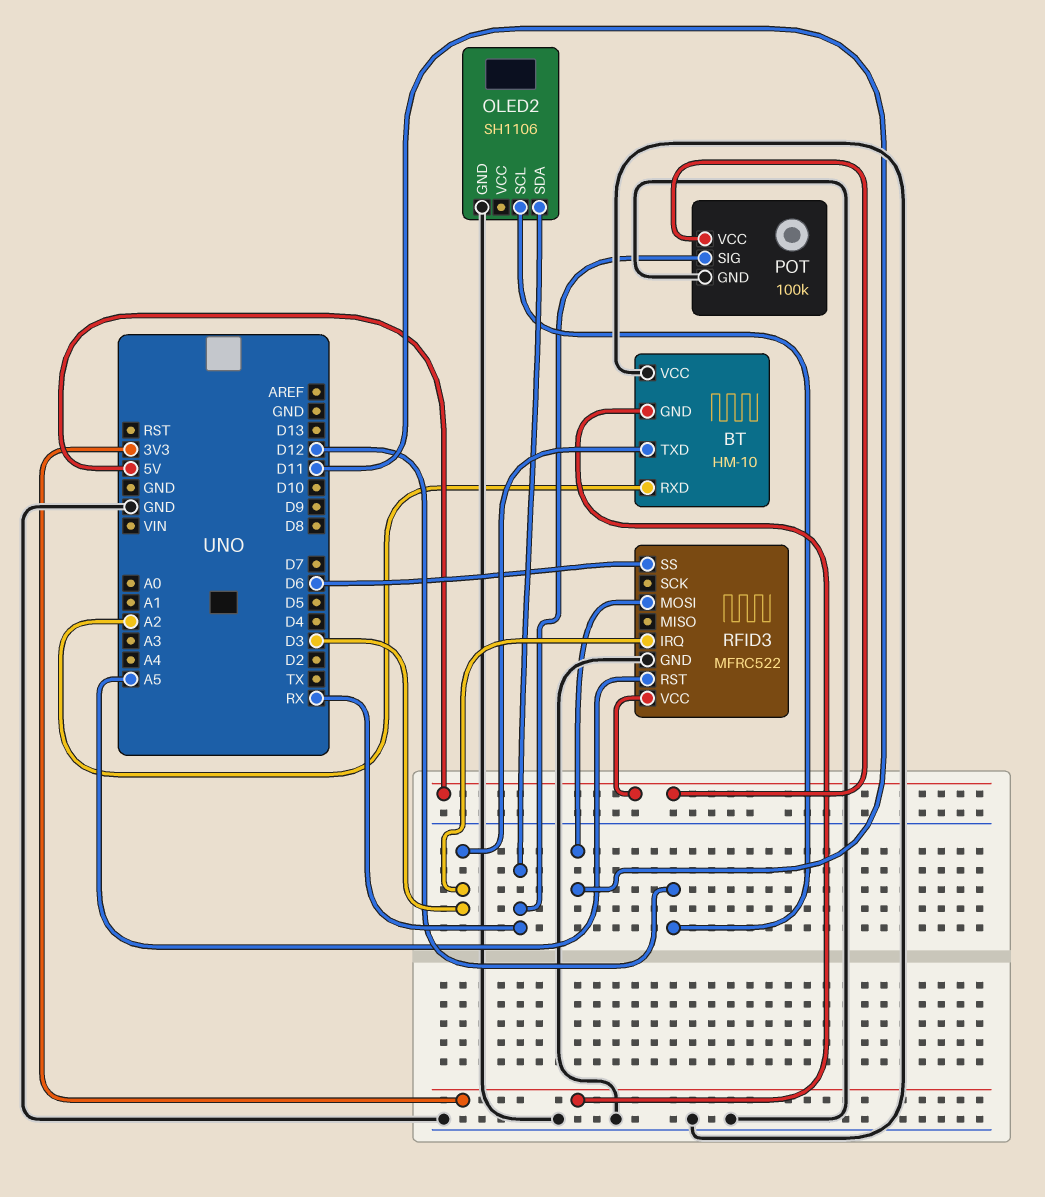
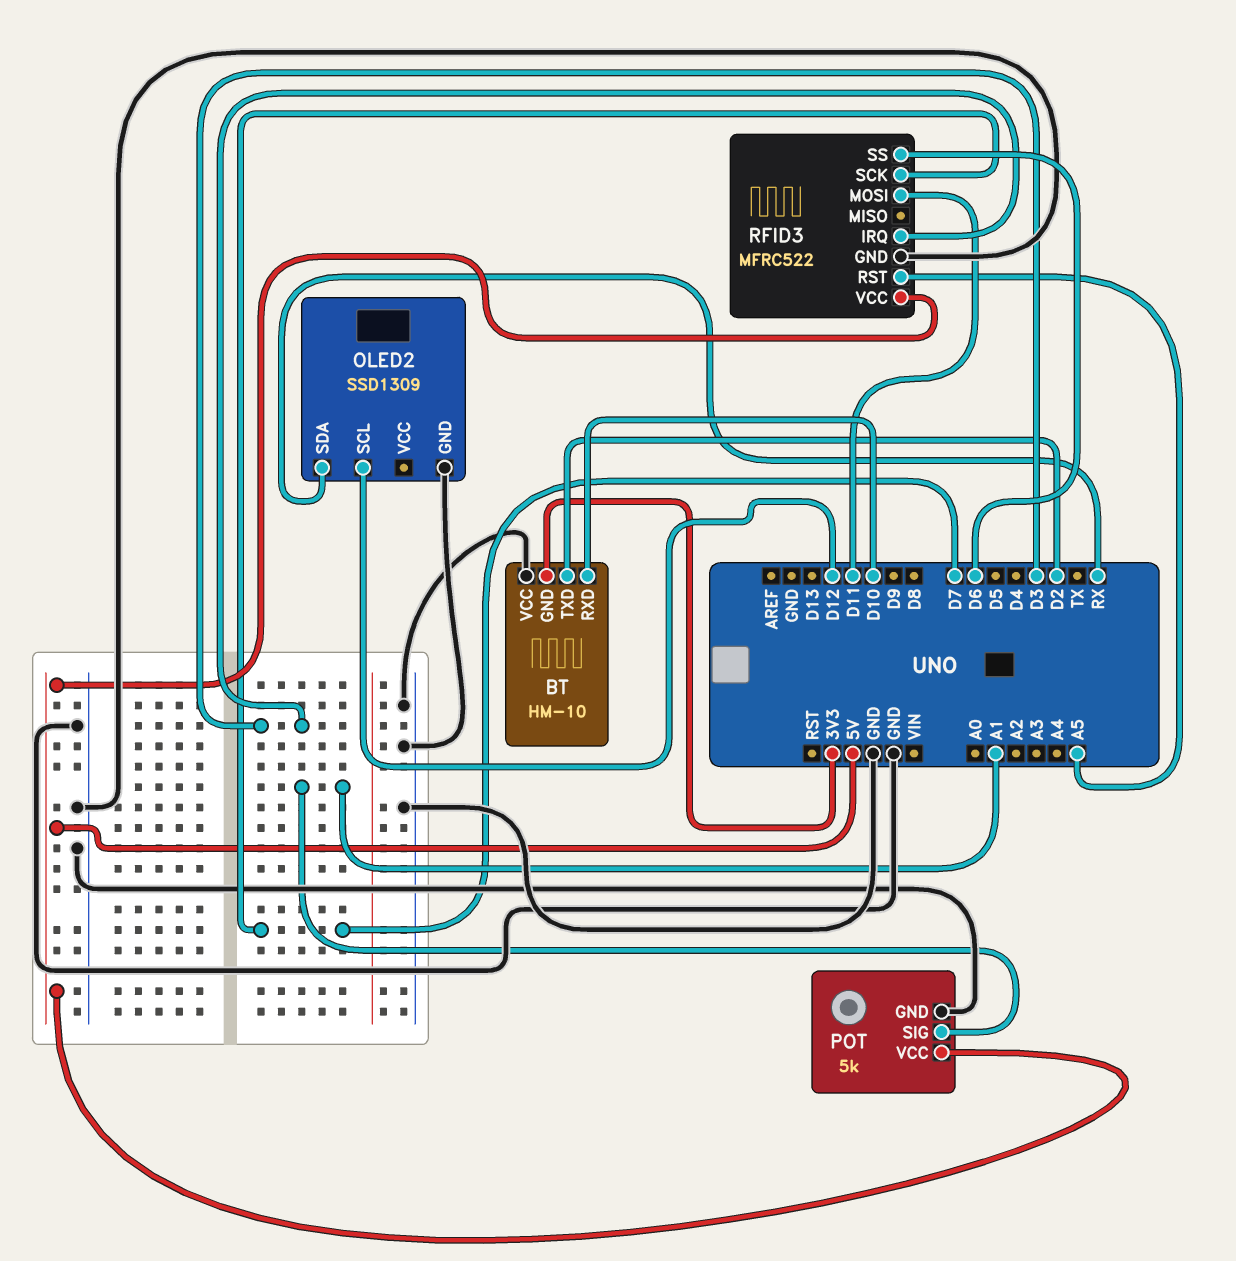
BT pin RXD: A2 -> D10
BT pin TXD: D3 -> D2
OLED2: SH1106 -> SSD1309
POT: 100k -> 5k
POT pin SIG: RX -> A1
RFID3 pin SCK: none -> D7

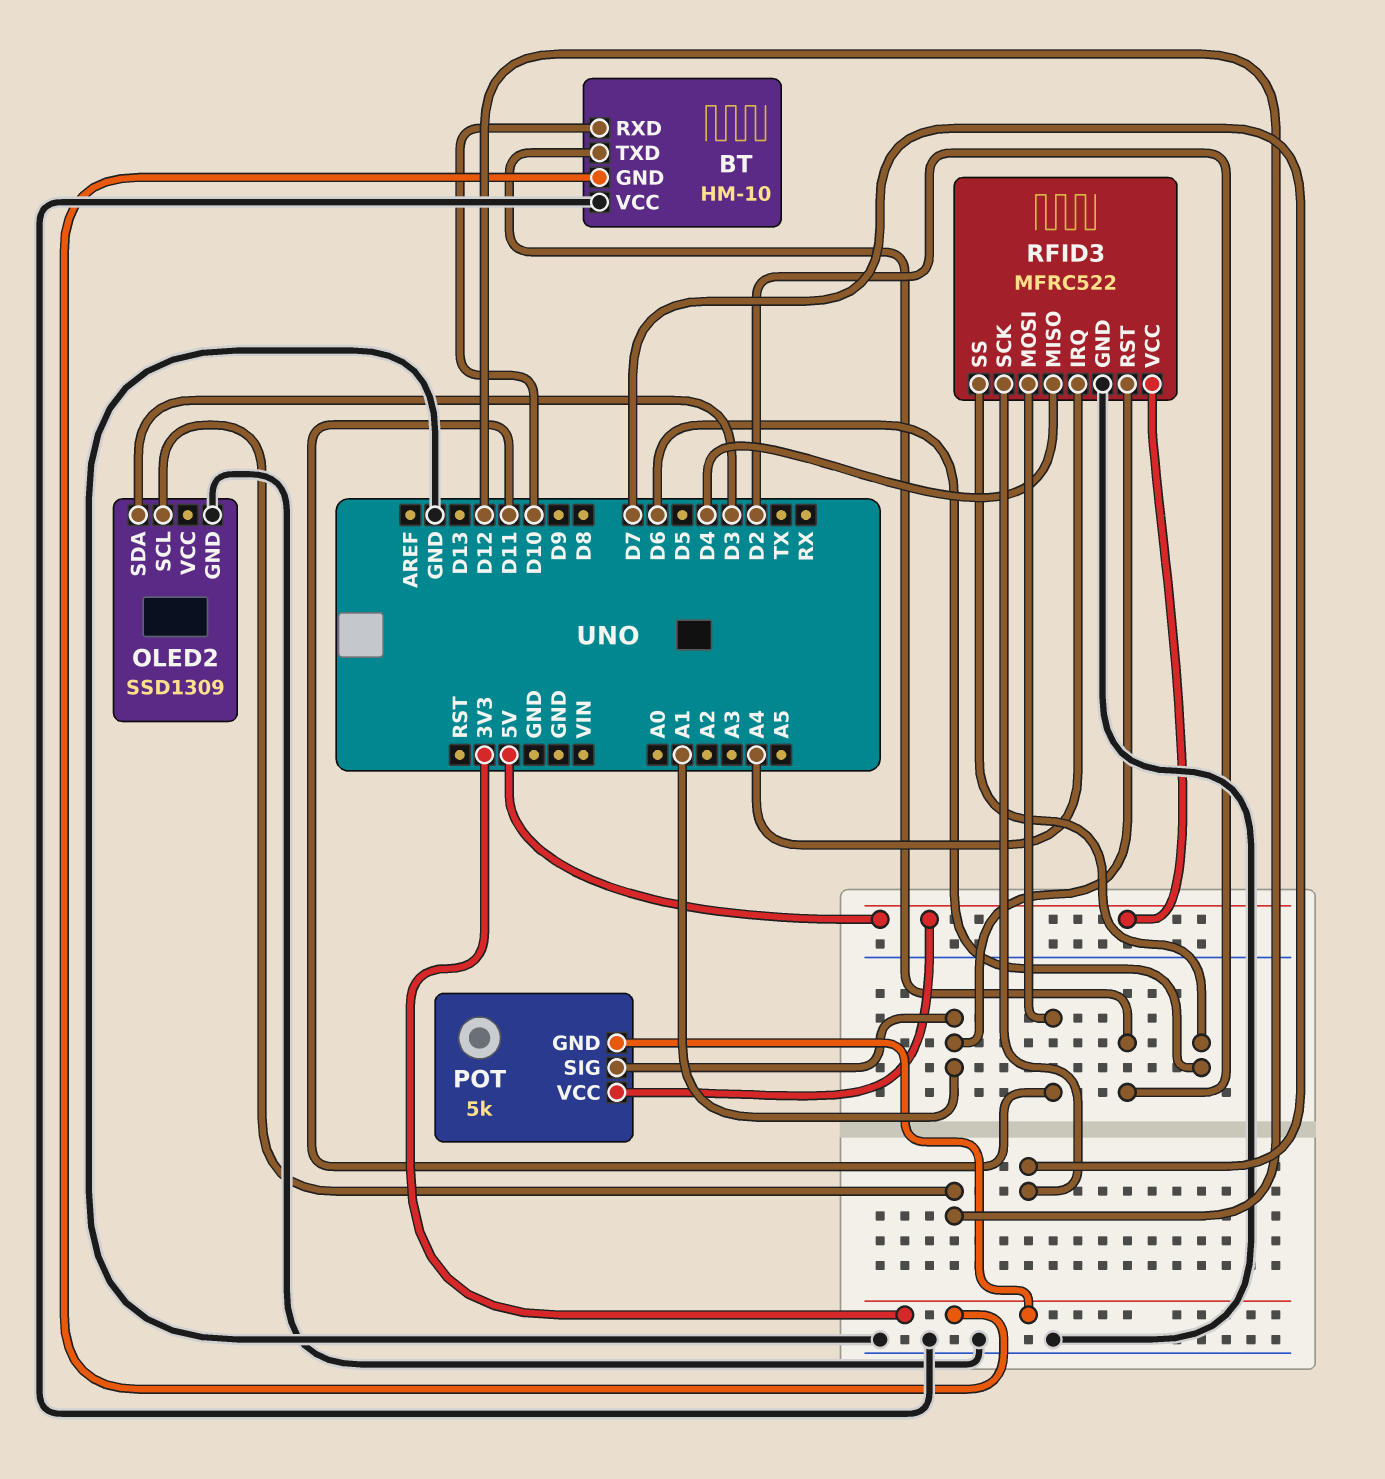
OLED2 pin SDA: RX -> D3
POT pin GND: GND -> 3V3
RFID3 pin IRQ: D3 -> A4
RFID3 pin MISO: none -> D4
RFID3 pin RST: A5 -> A1

